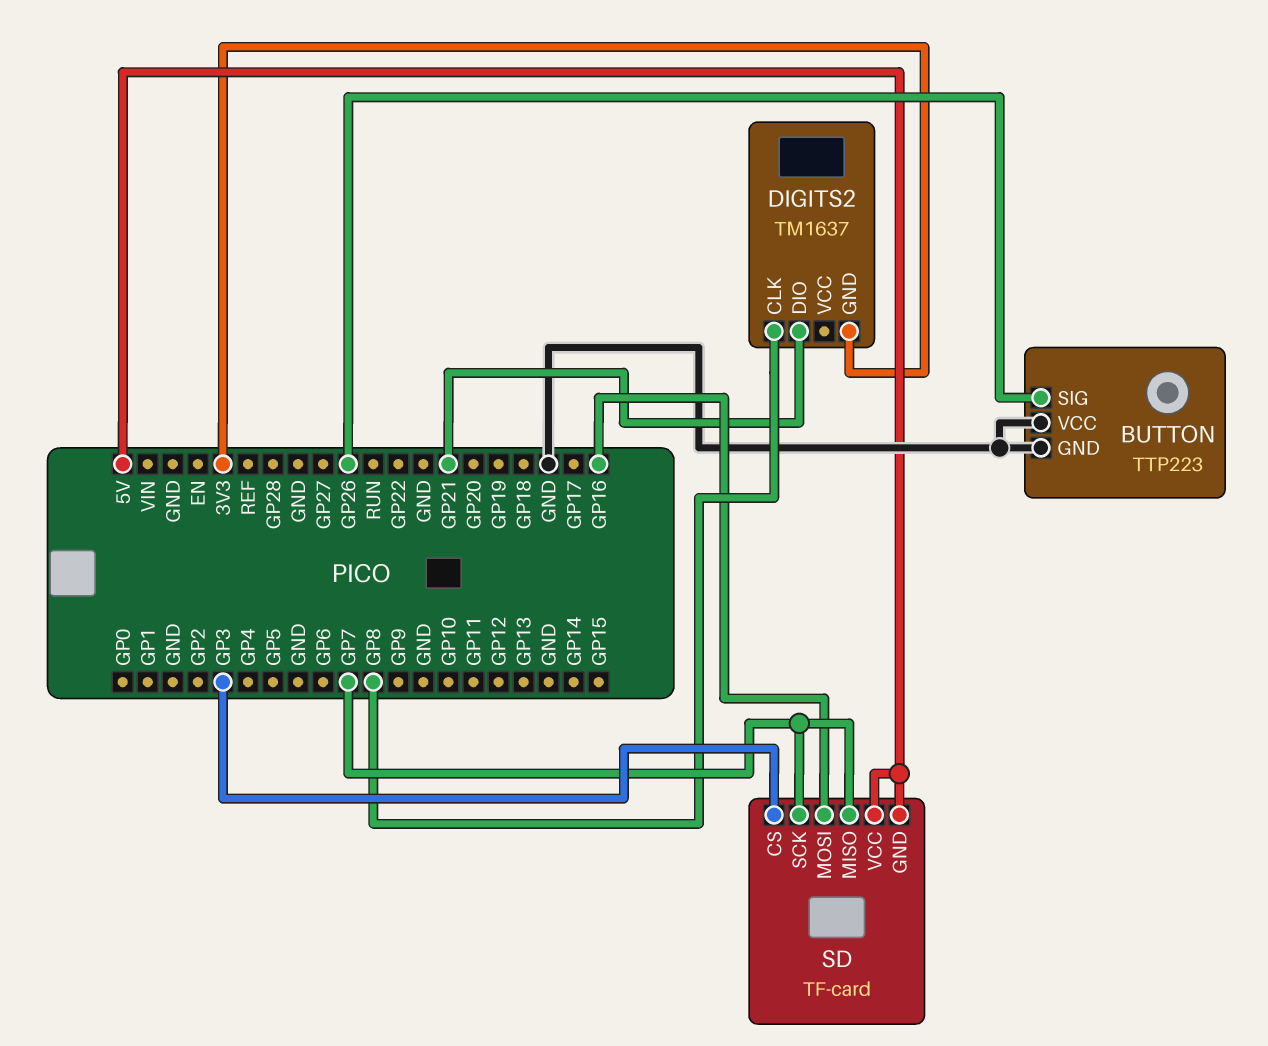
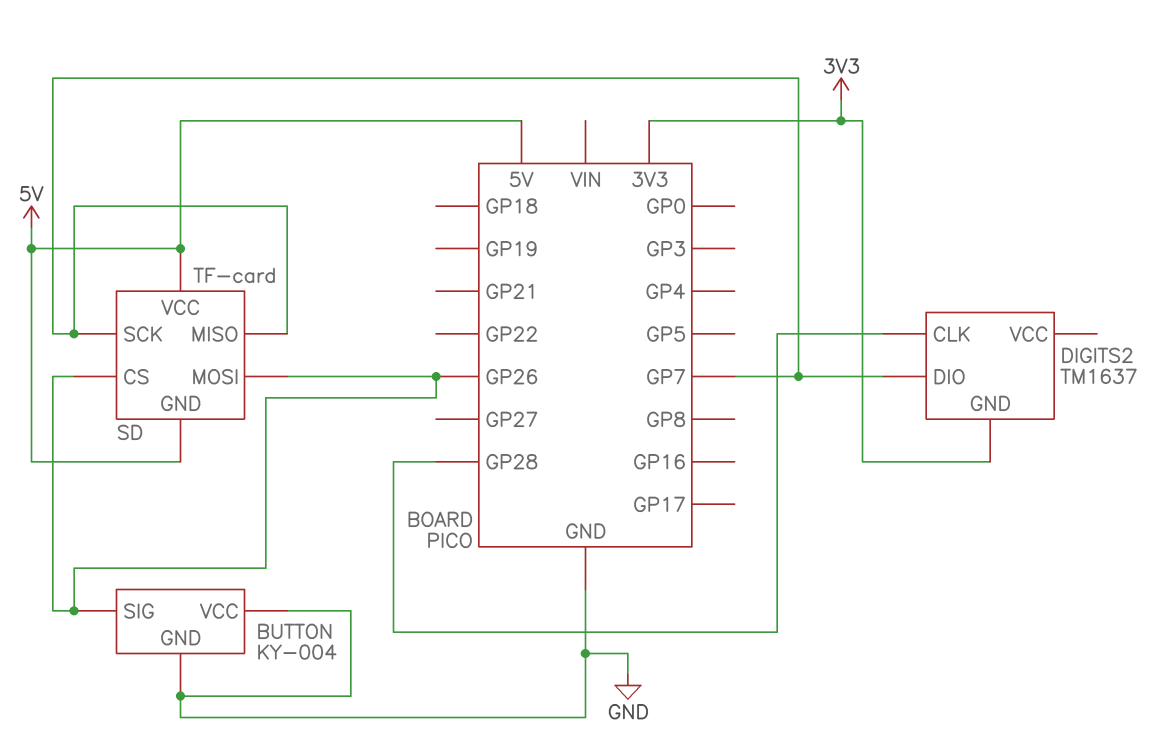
BUTTON: TTP223 -> KY-004
DIGITS2 pin CLK: GP8 -> GP28
DIGITS2 pin DIO: GP21 -> GP7
SD pin CS: GP3 -> GP26
SD pin MOSI: GP16 -> GP26

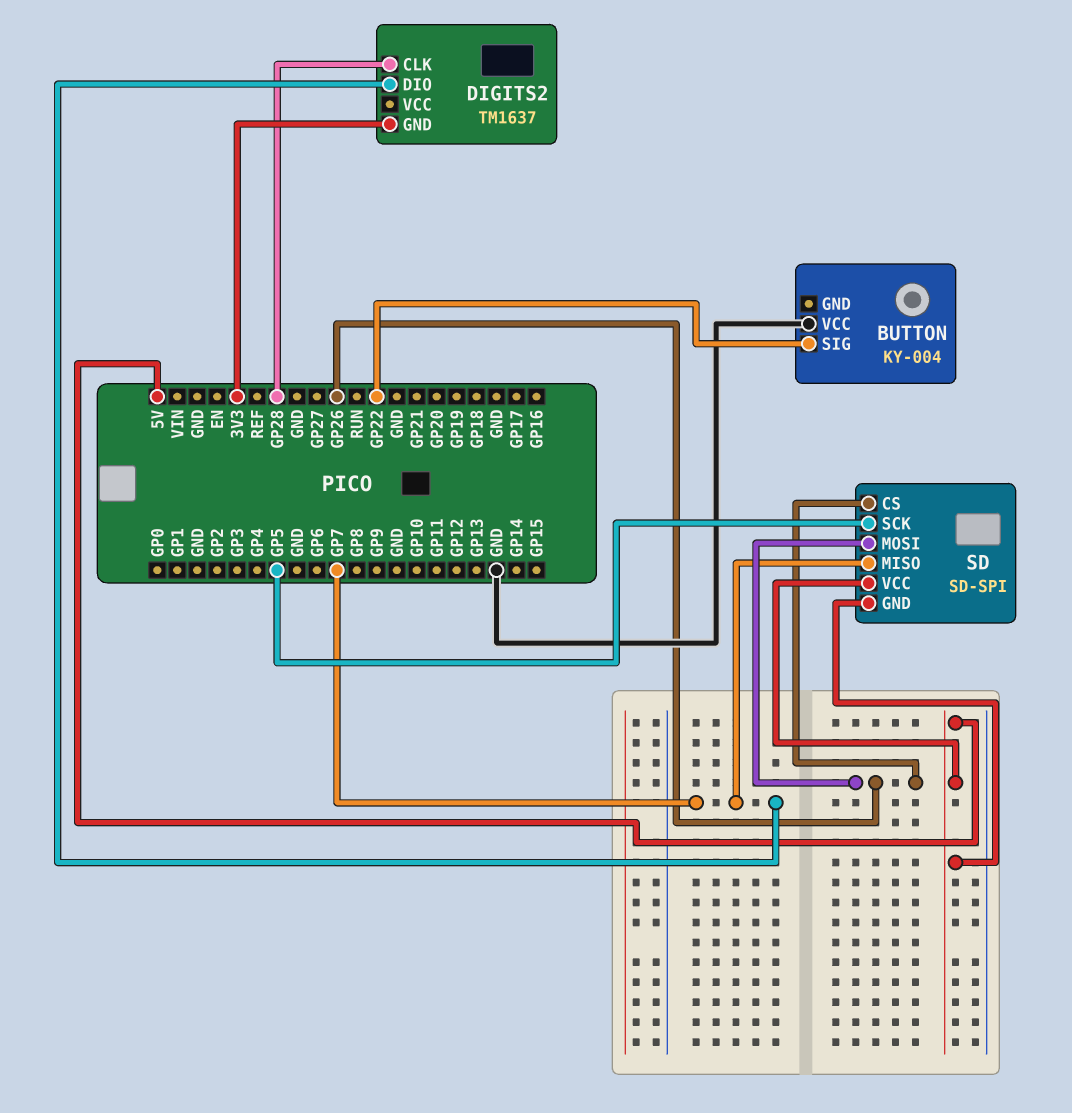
BUTTON pin GND: GND -> none
BUTTON pin SIG: GP26 -> GP22
SD: TF-card -> SD-SPI
SD pin SCK: GP7 -> GP5

